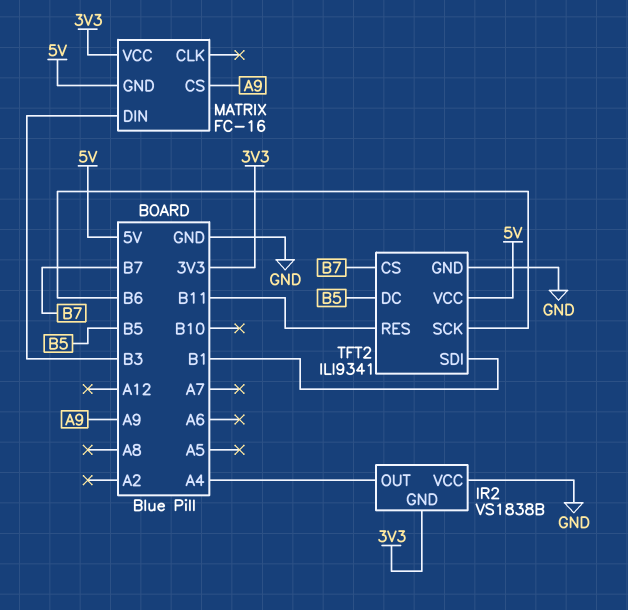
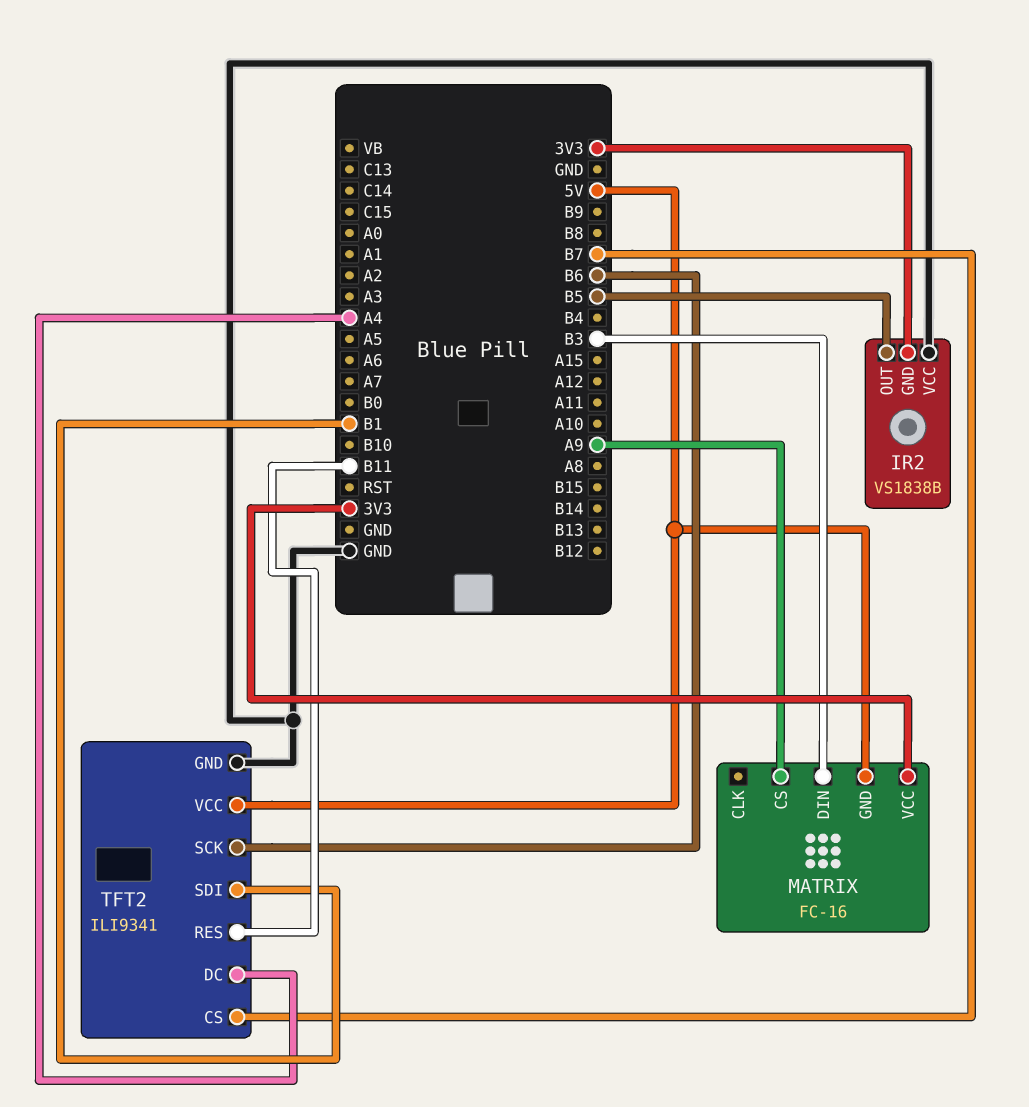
IR2 pin OUT: A4 -> B5
TFT2 pin DC: B5 -> A4

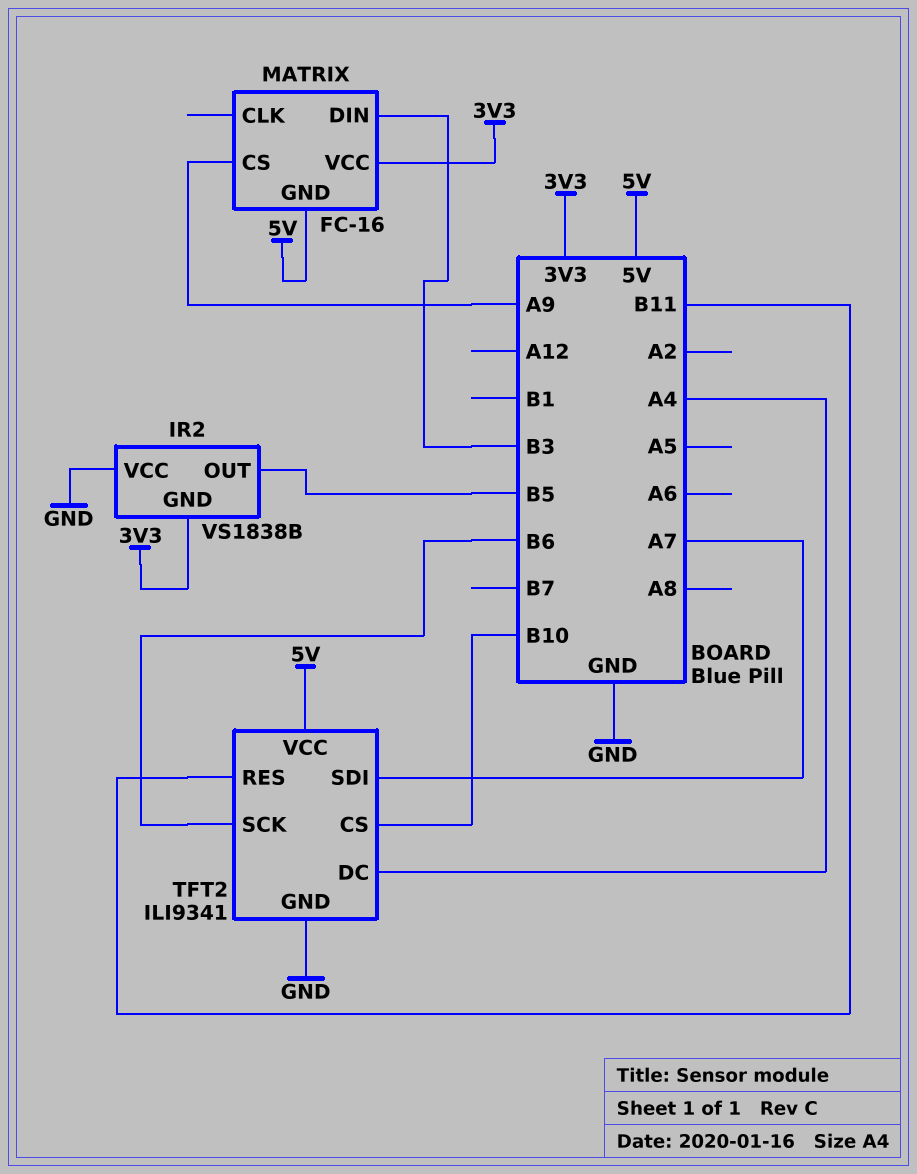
TFT2 pin CS: B7 -> B10
TFT2 pin SDI: B1 -> A7

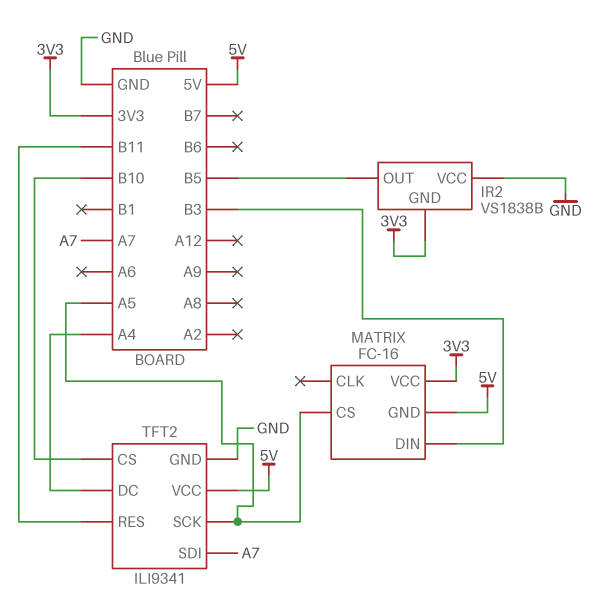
MATRIX pin CS: A9 -> A5
TFT2 pin SCK: B6 -> A5

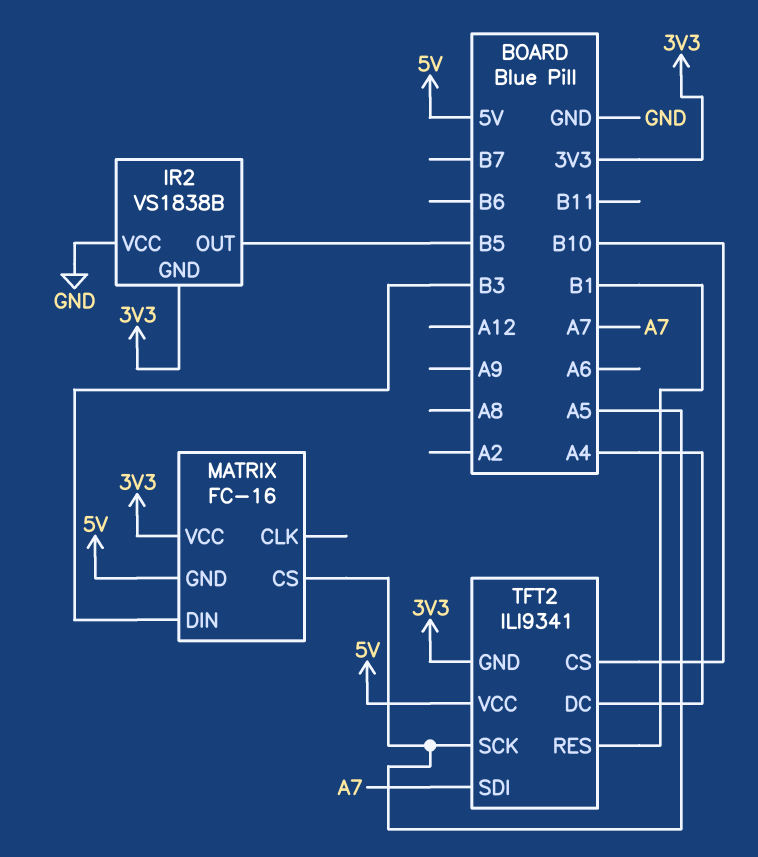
TFT2 pin GND: GND -> 3V3
TFT2 pin RES: B11 -> B1

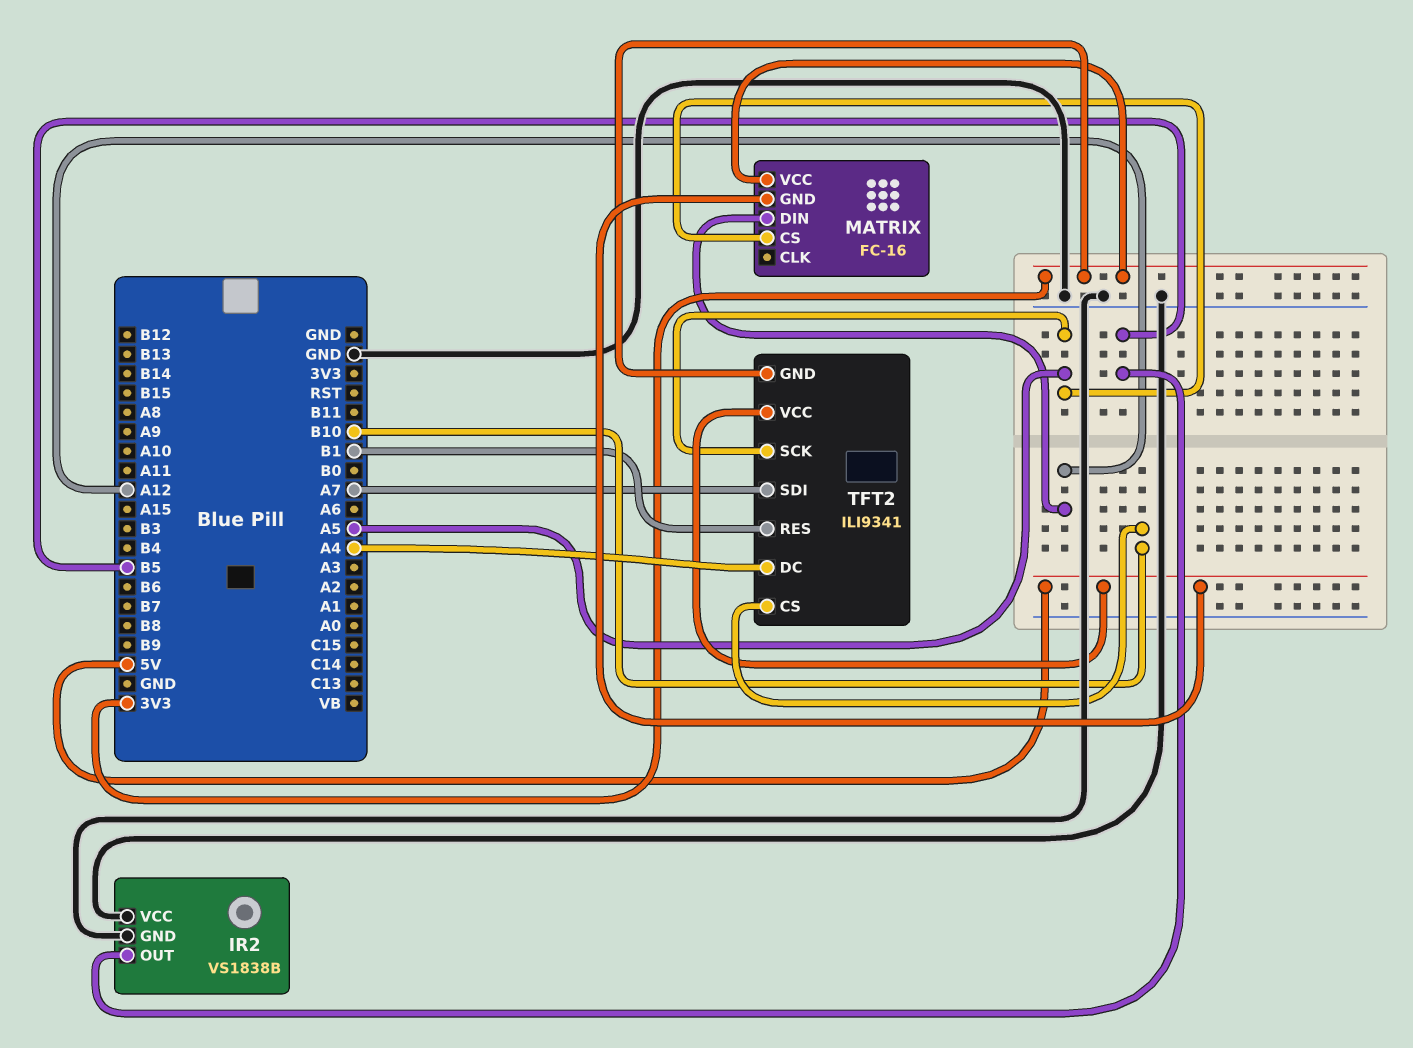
IR2 pin GND: 3V3 -> GND
MATRIX pin DIN: B3 -> A12

